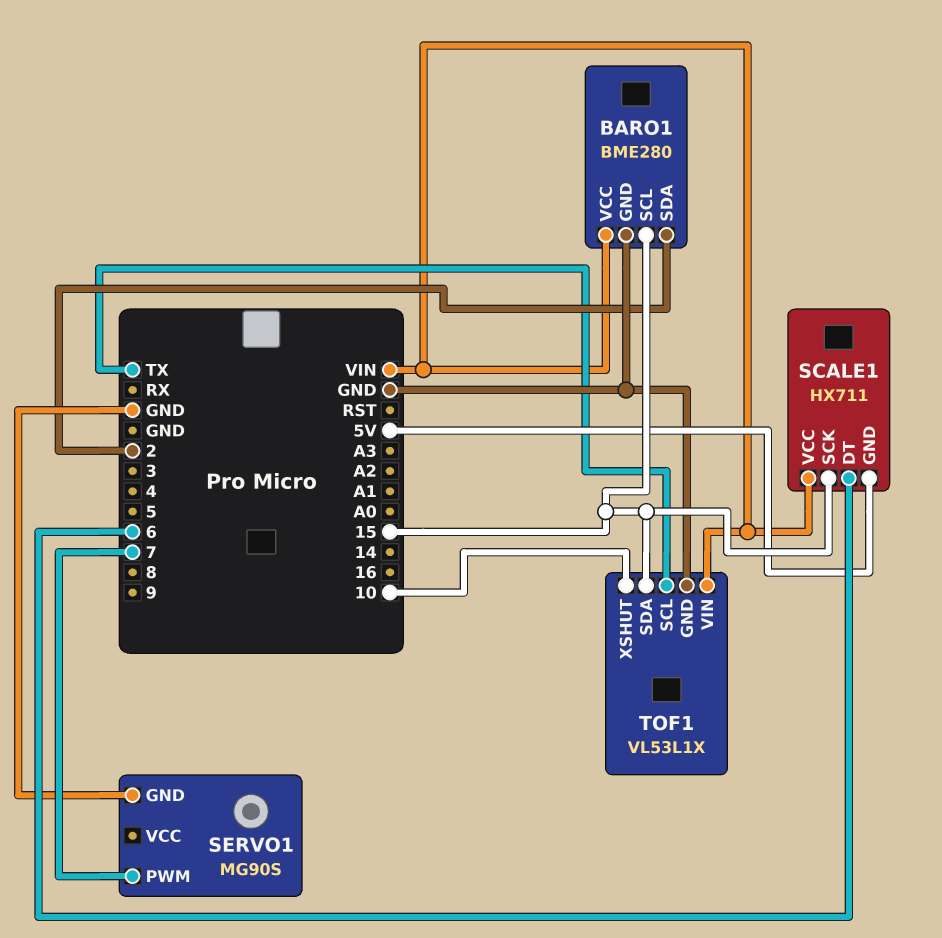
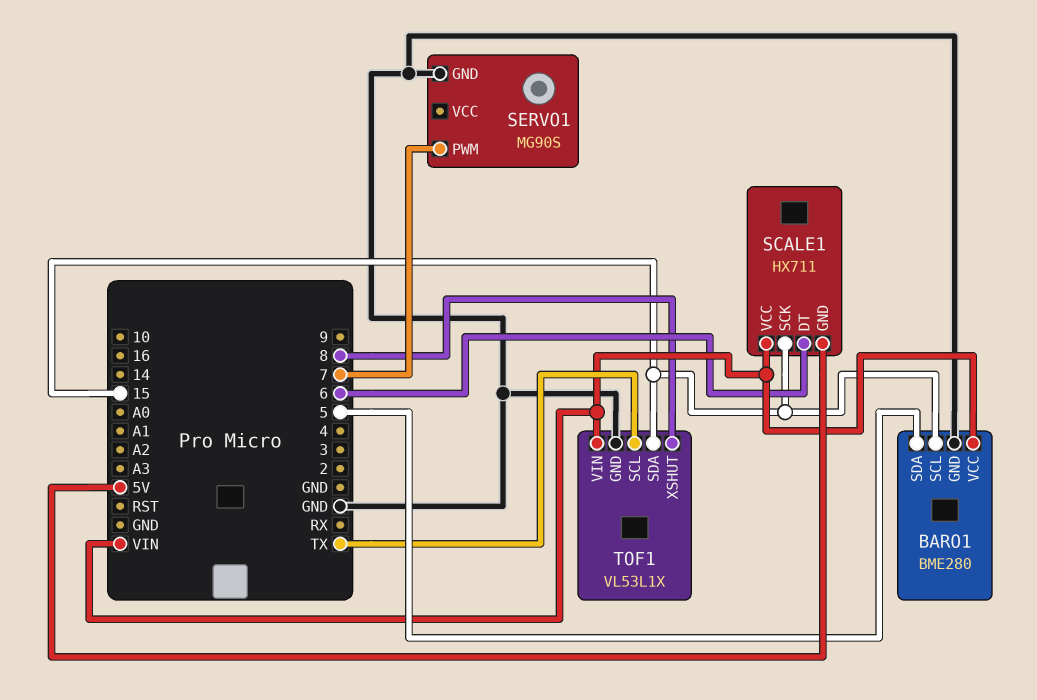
BARO1 pin SDA: 2 -> 5
TOF1 pin XSHUT: 10 -> 8

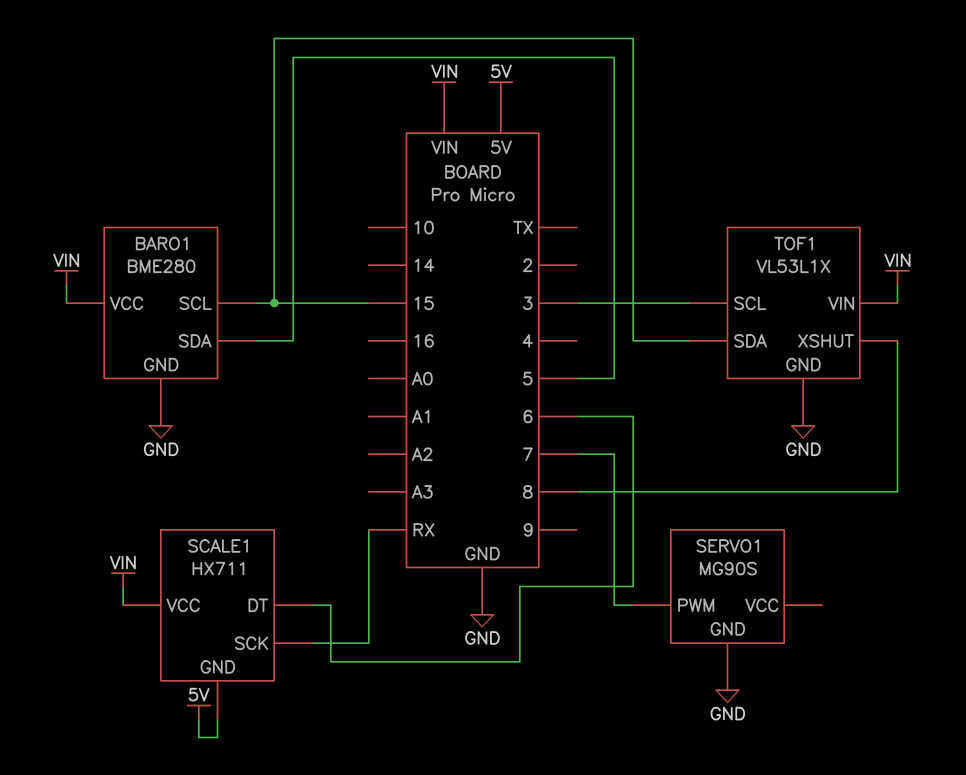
SCALE1 pin SCK: 15 -> RX
TOF1 pin SCL: TX -> 3

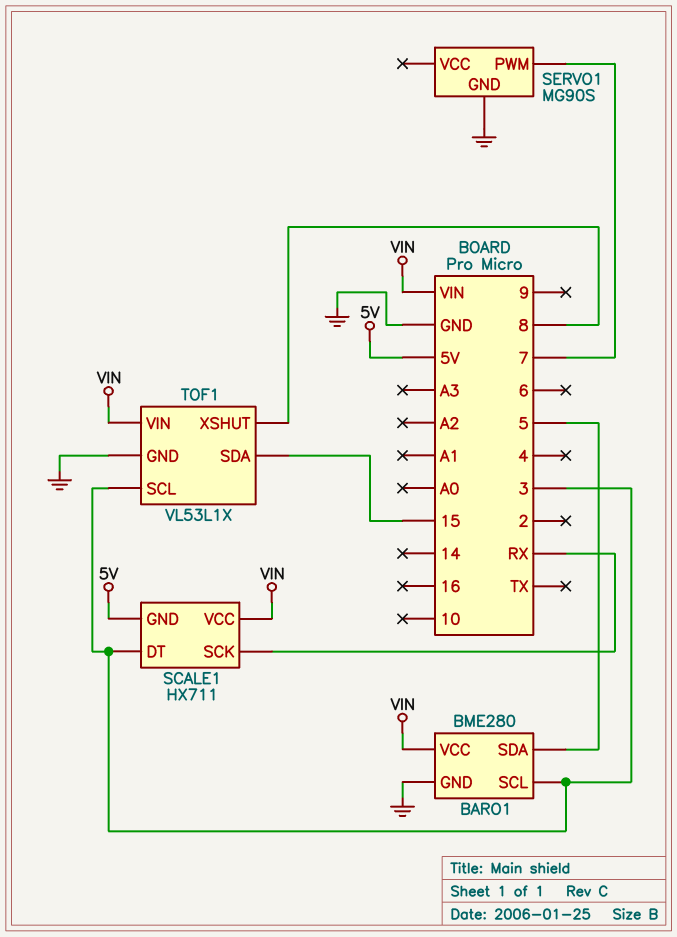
BARO1 pin SCL: 15 -> 3
SCALE1 pin DT: 6 -> 3

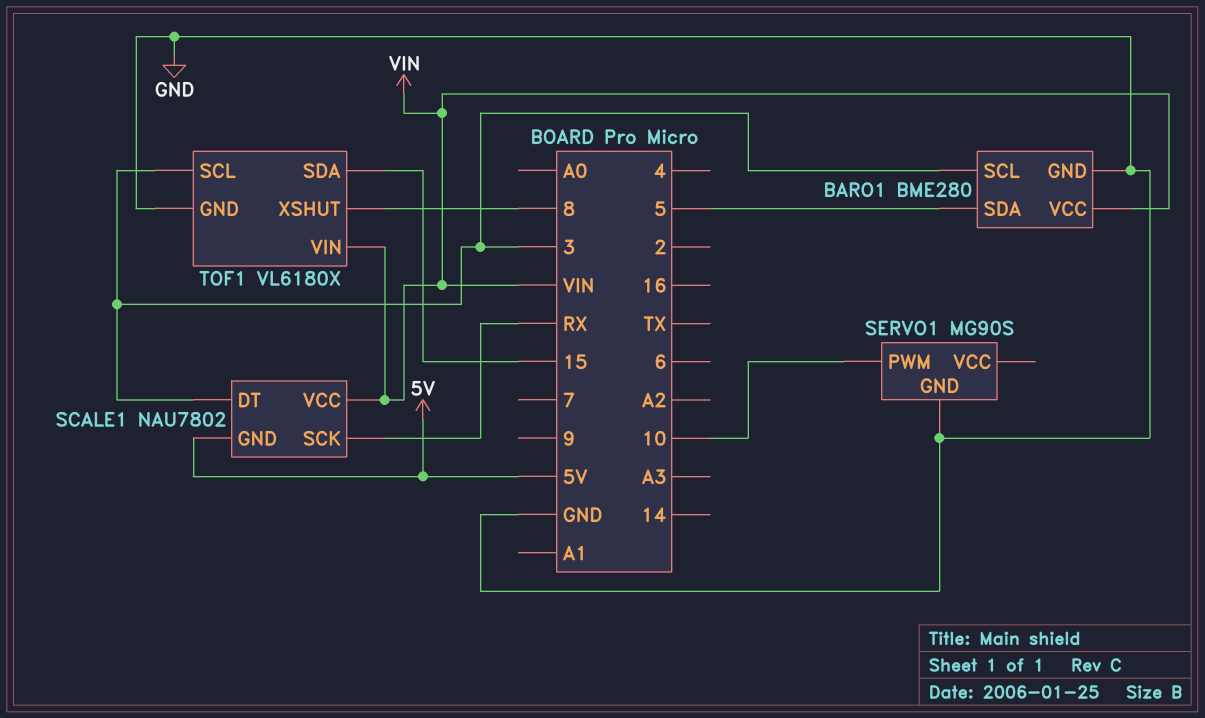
SCALE1: HX711 -> NAU7802
SERVO1 pin PWM: 7 -> 10
TOF1: VL53L1X -> VL6180X

